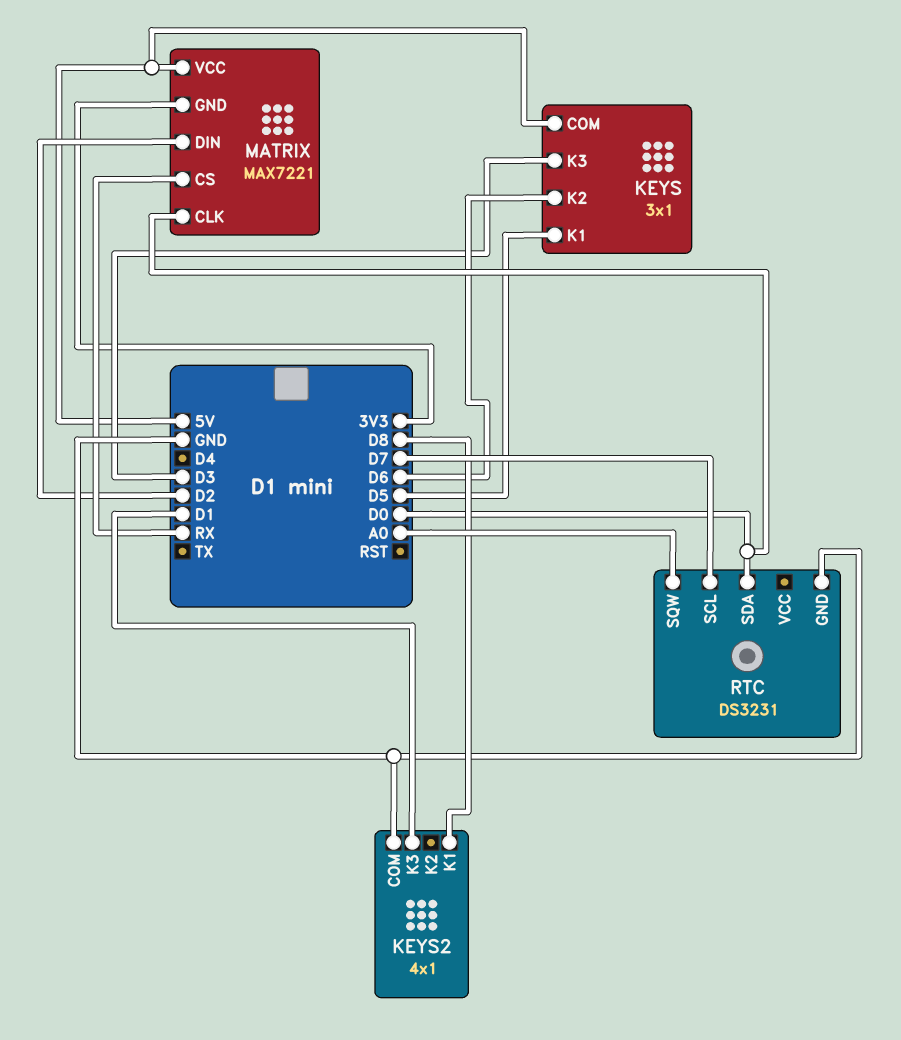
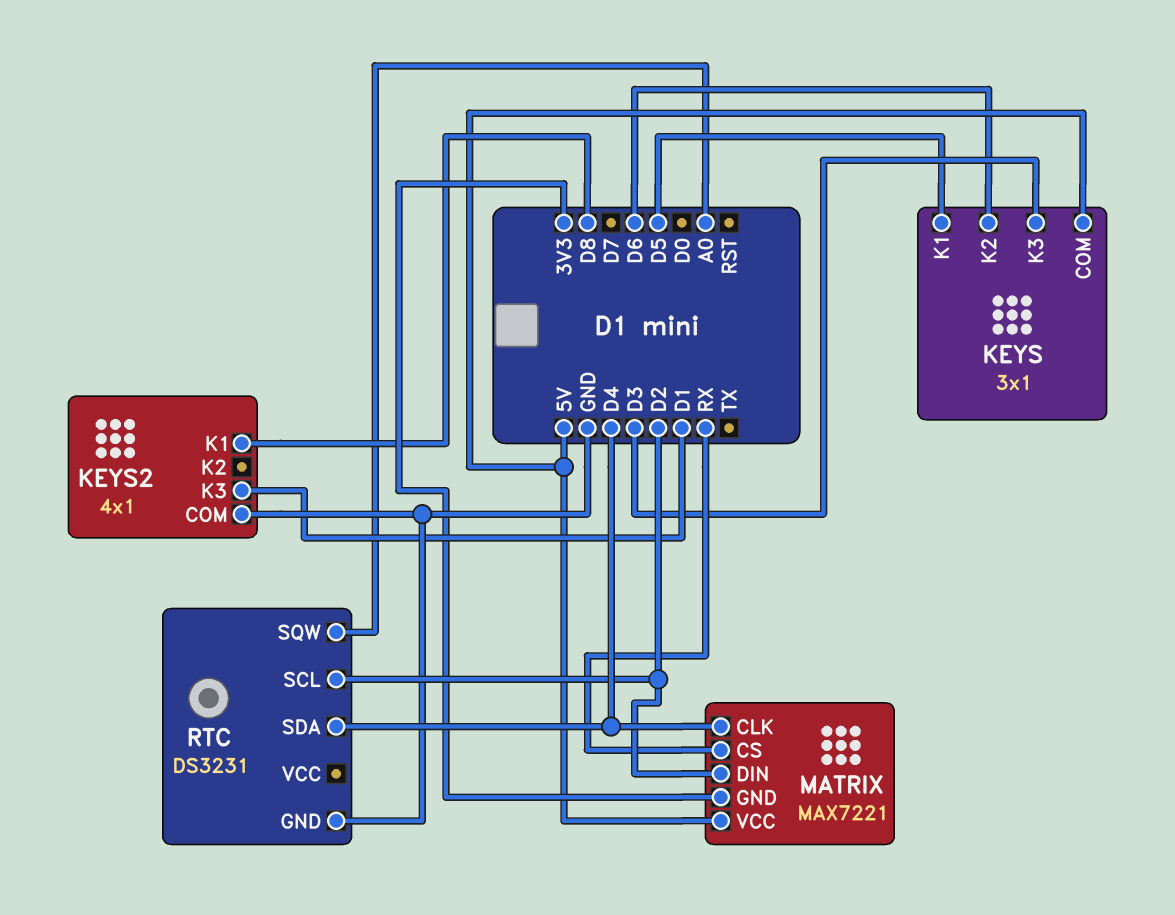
MATRIX pin CLK: D0 -> D4
RTC pin SCL: D7 -> D2
RTC pin SDA: D0 -> D4

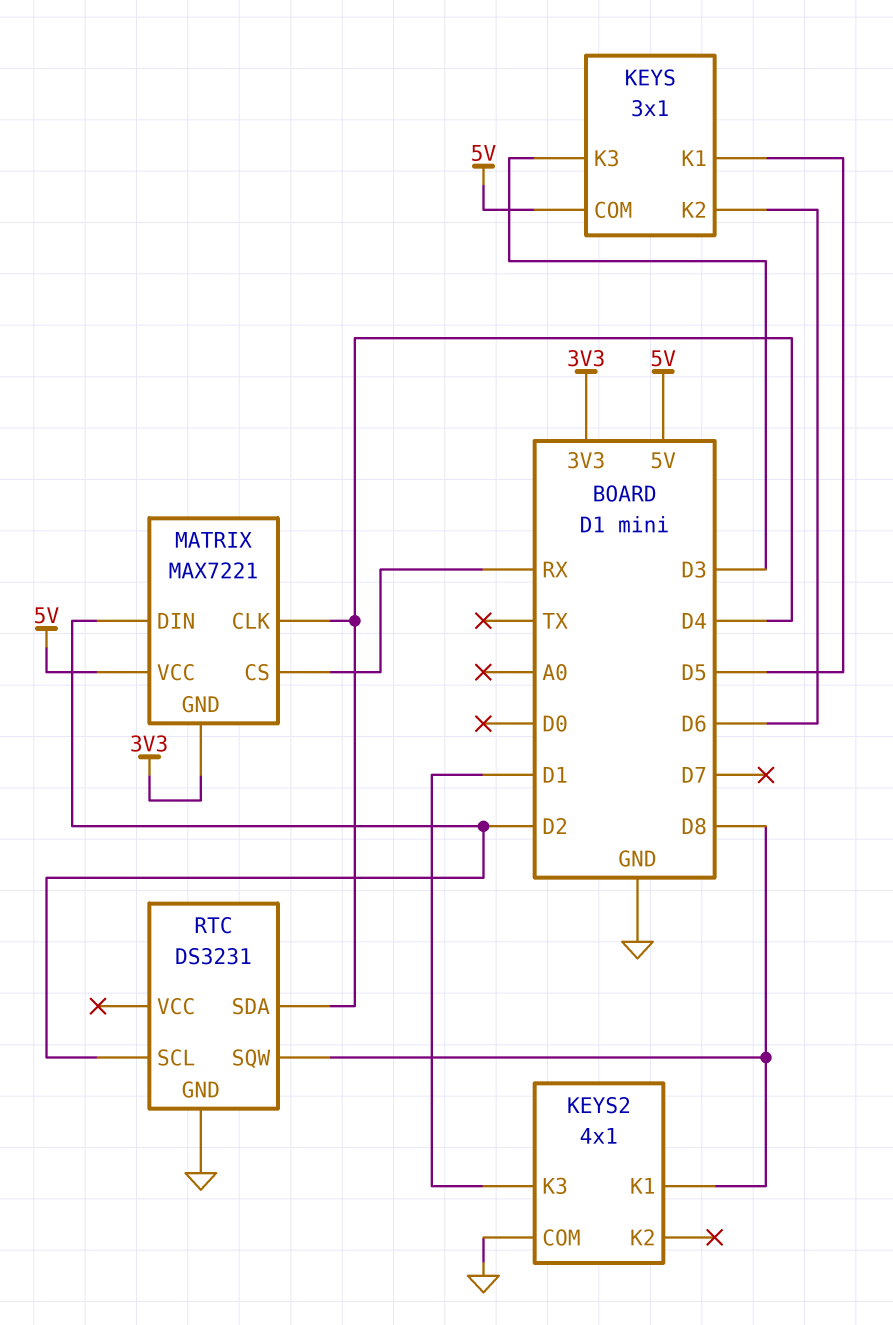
RTC pin SQW: A0 -> D8

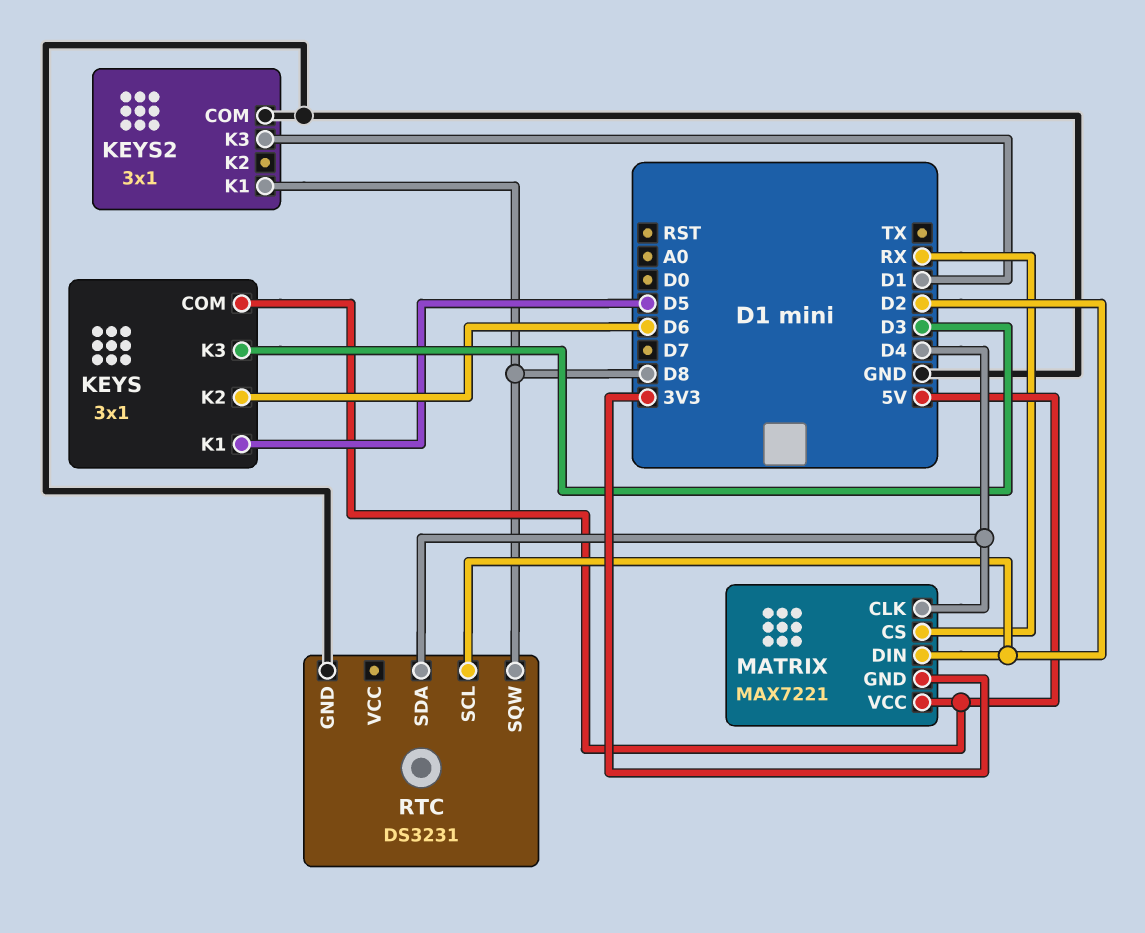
KEYS2: 4x1 -> 3x1

